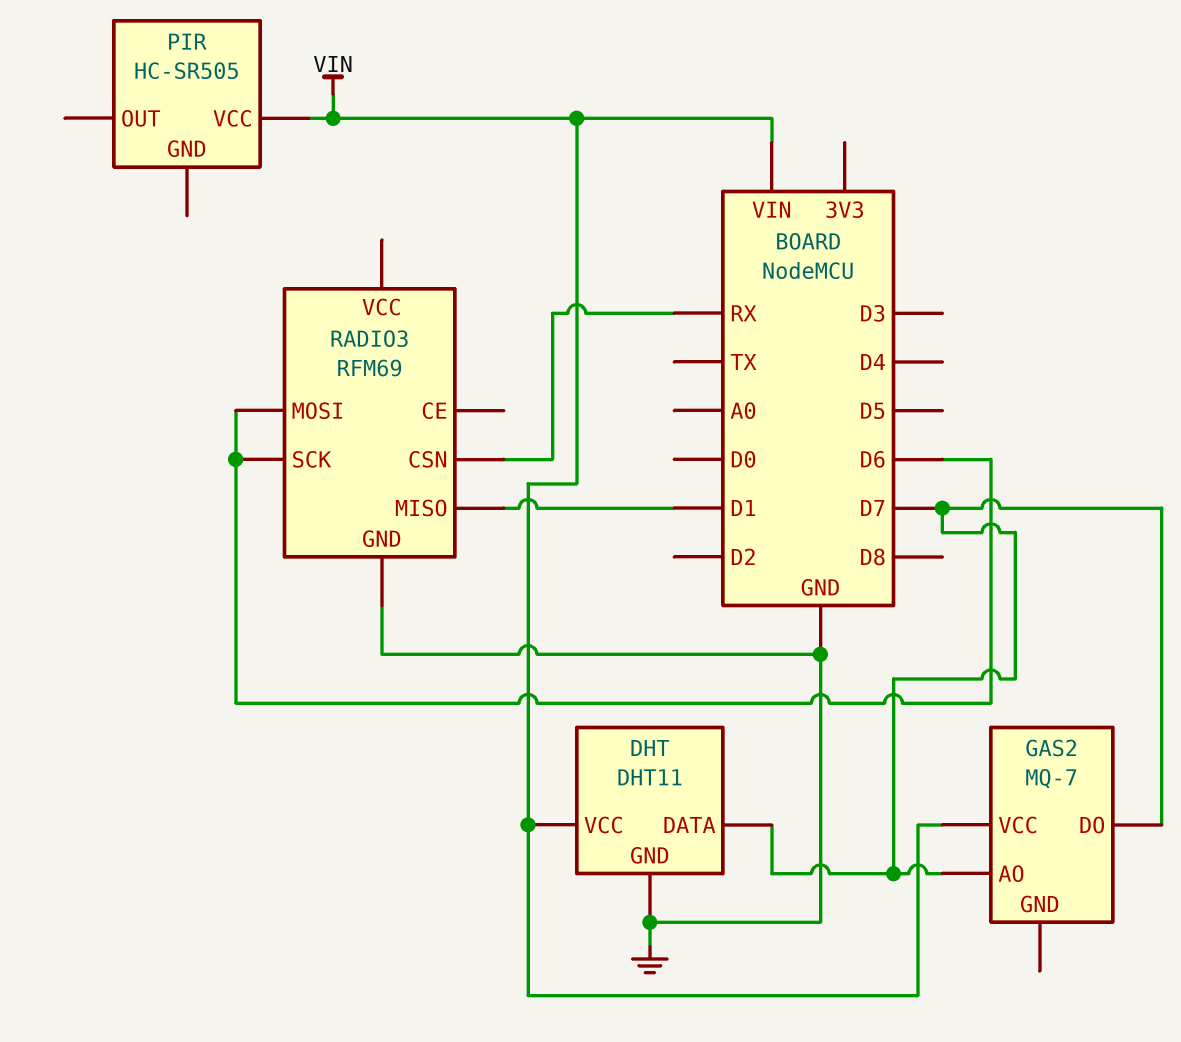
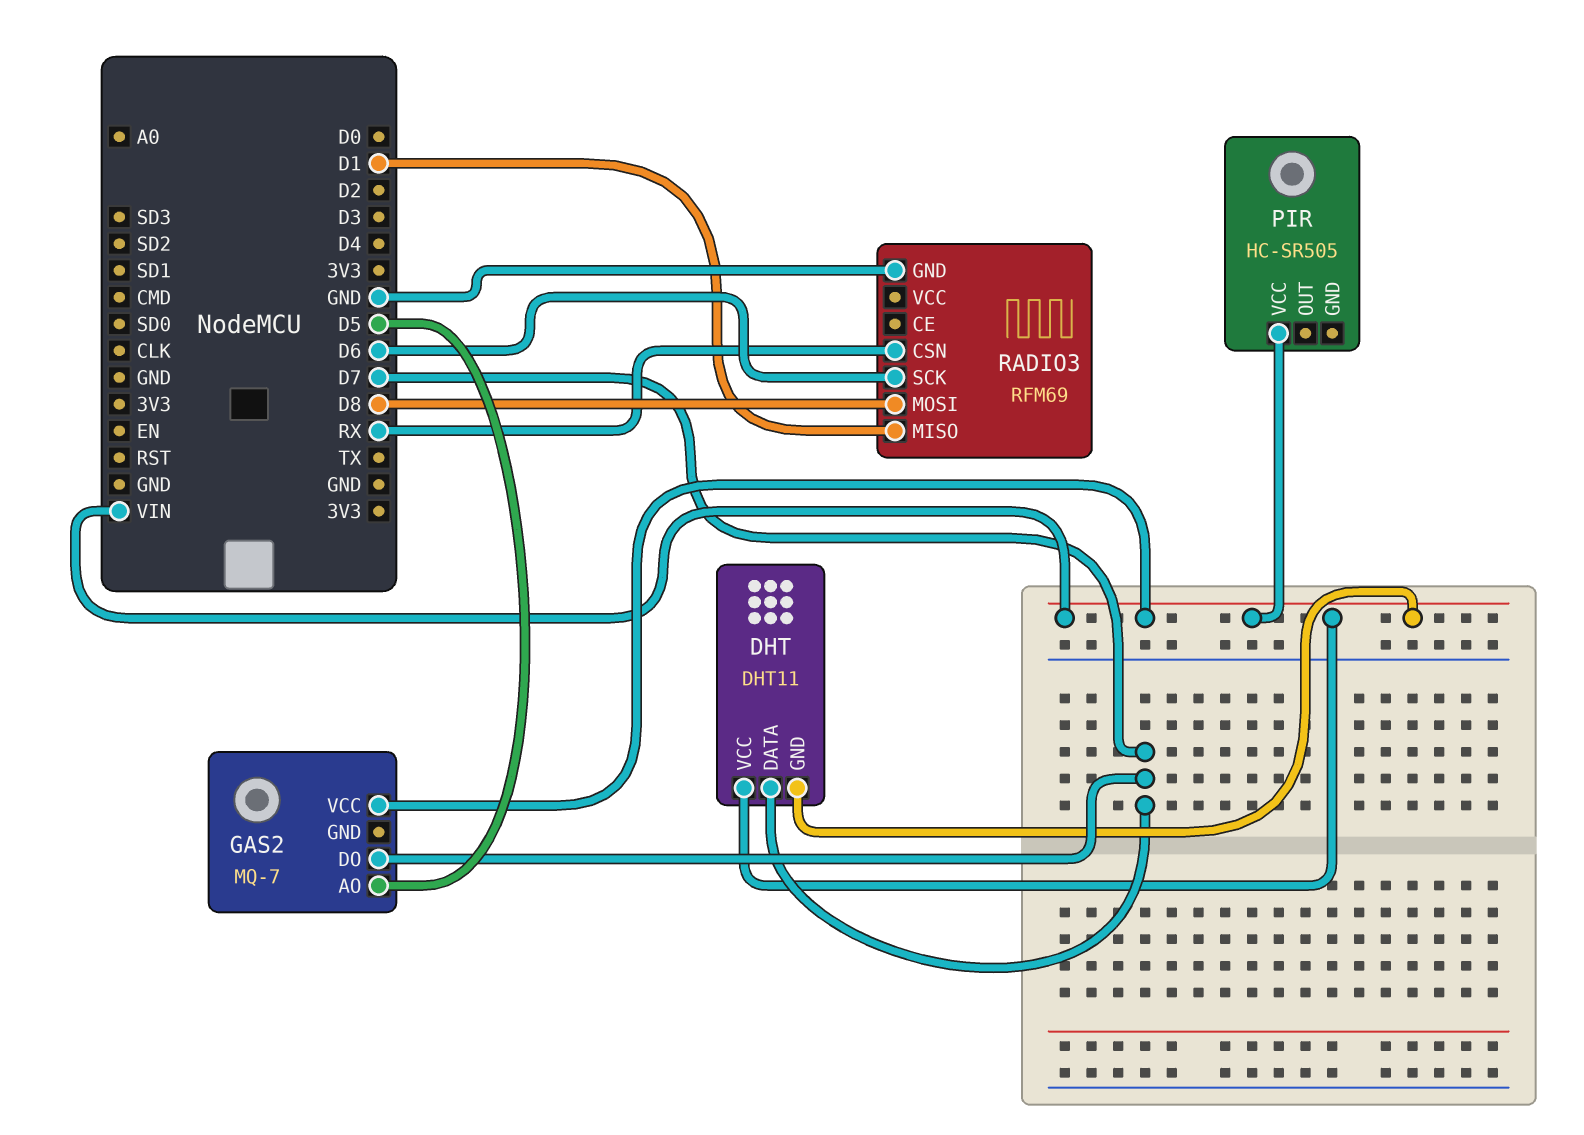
DHT pin GND: GND -> VIN
GAS2 pin AO: D7 -> D5
RADIO3 pin MOSI: D6 -> D8

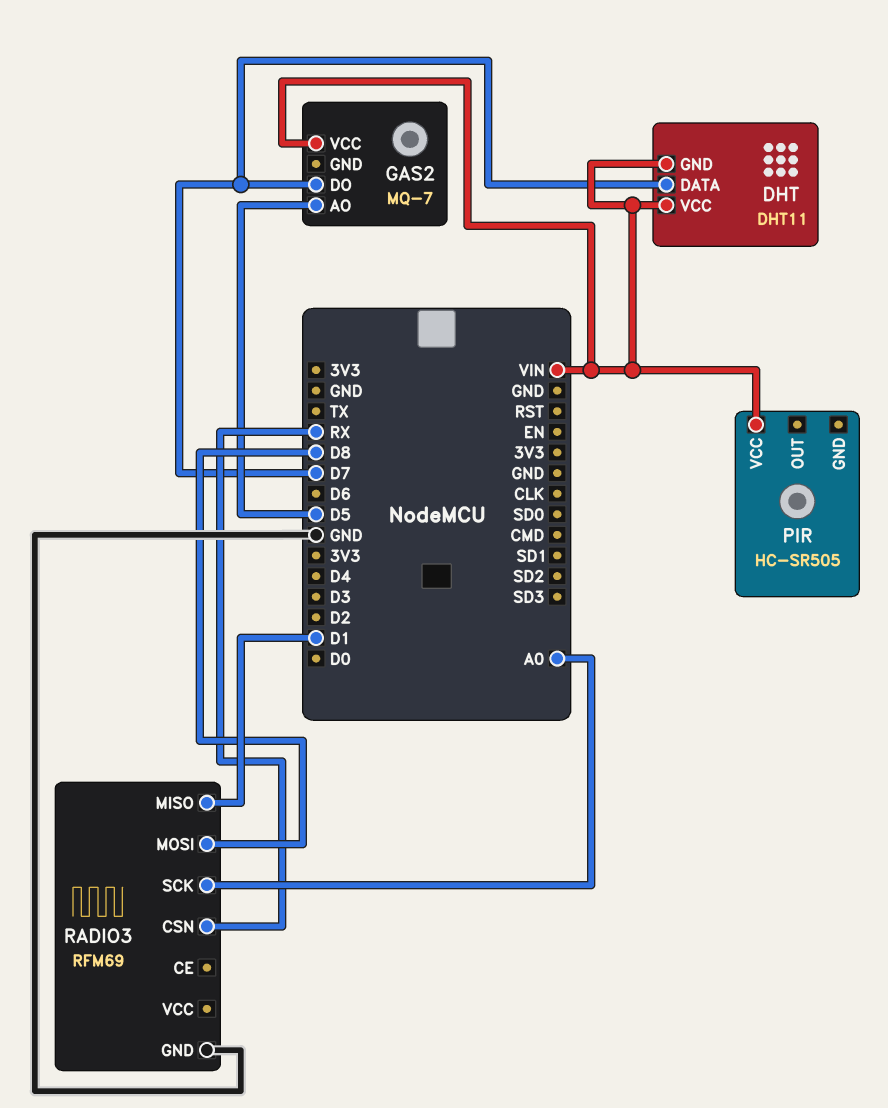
RADIO3 pin SCK: D6 -> A0

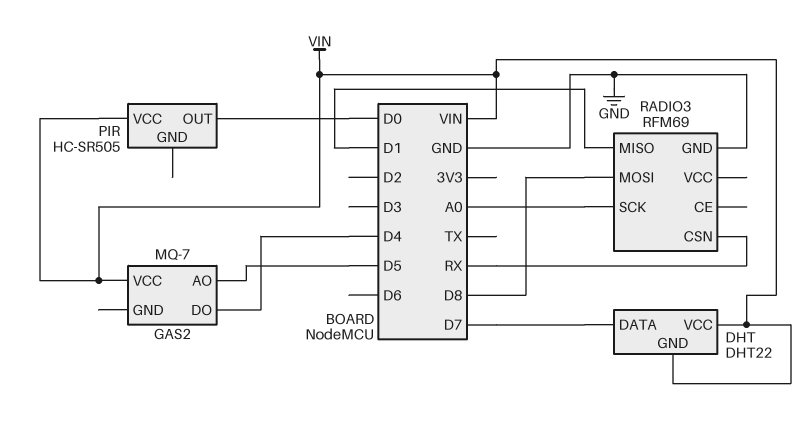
DHT: DHT11 -> DHT22
GAS2 pin DO: D7 -> D4
PIR pin OUT: none -> D0

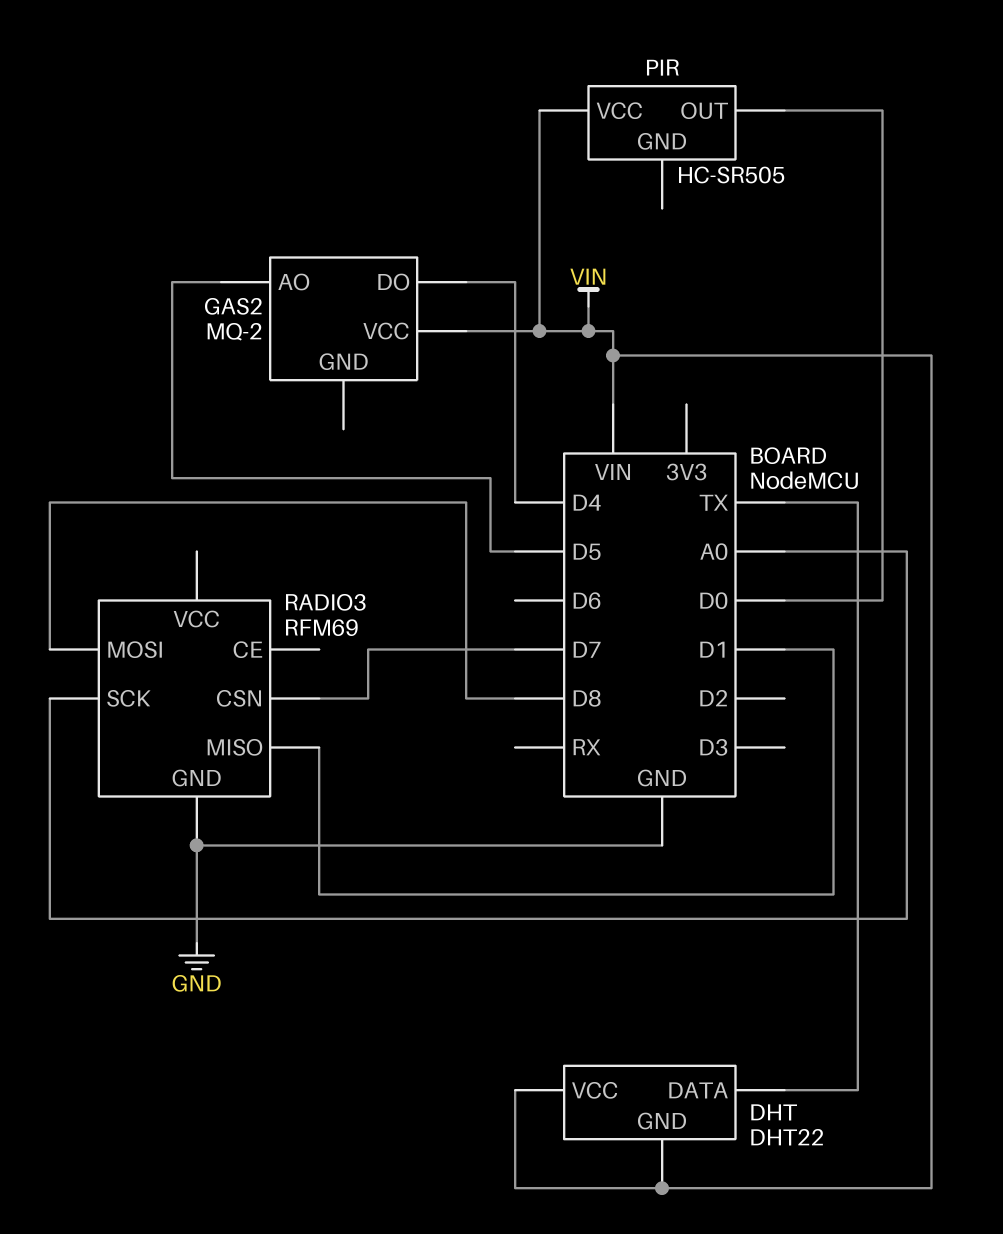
DHT pin DATA: D7 -> TX
GAS2: MQ-7 -> MQ-2
RADIO3 pin CSN: RX -> D7

